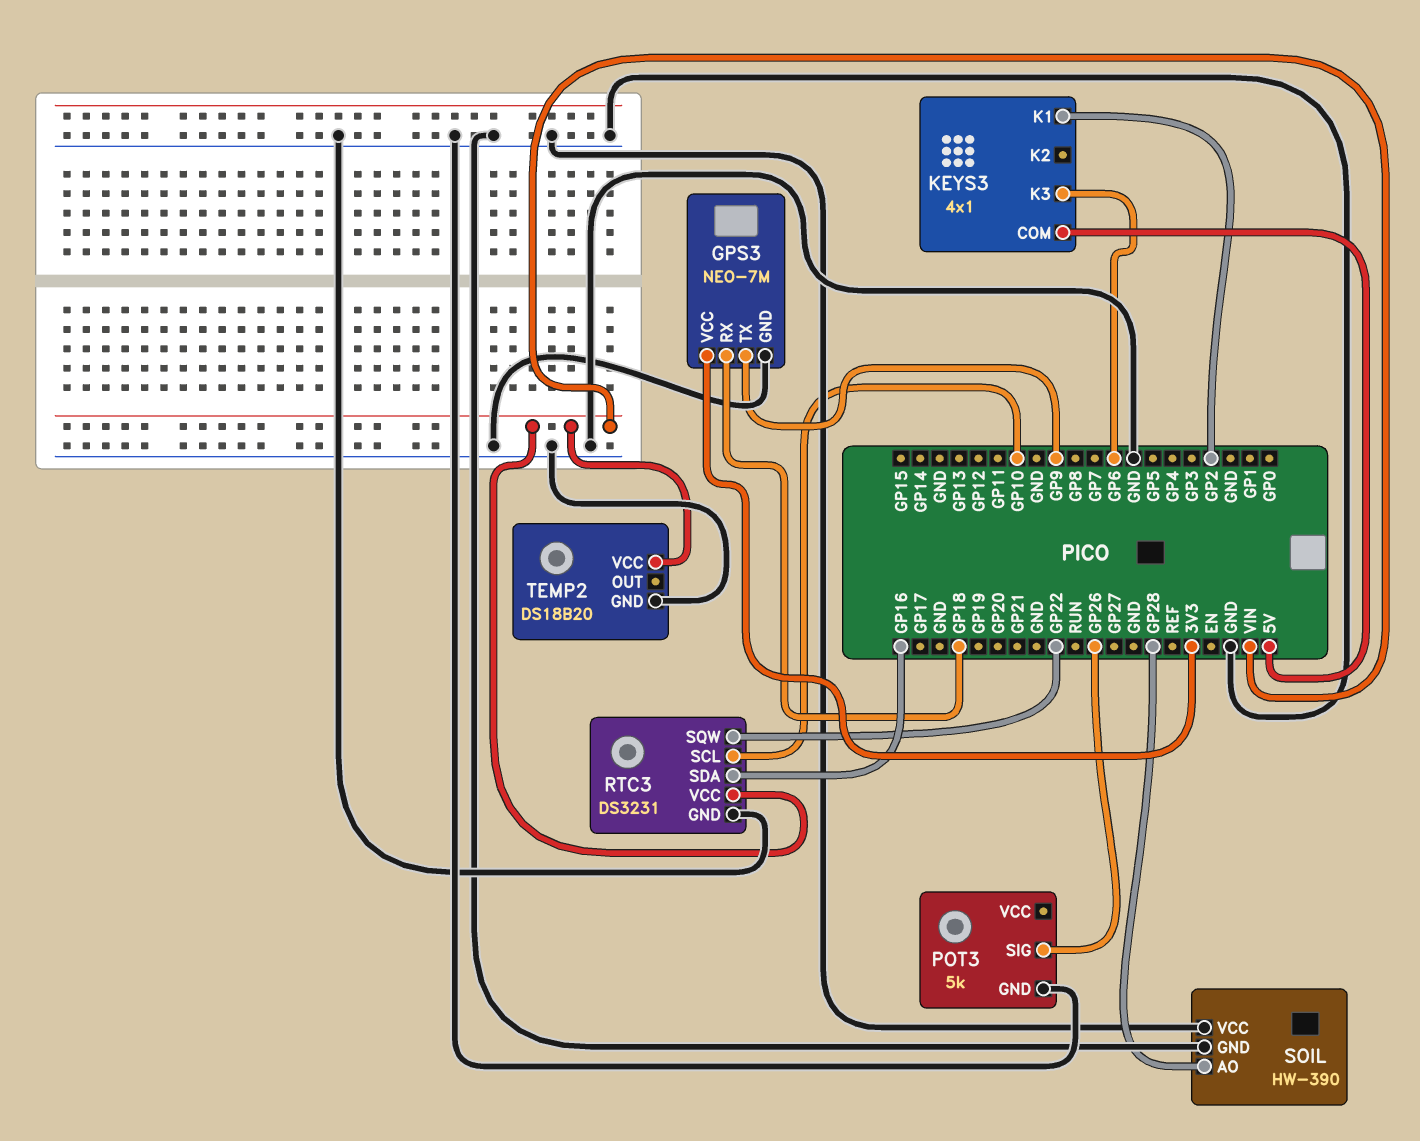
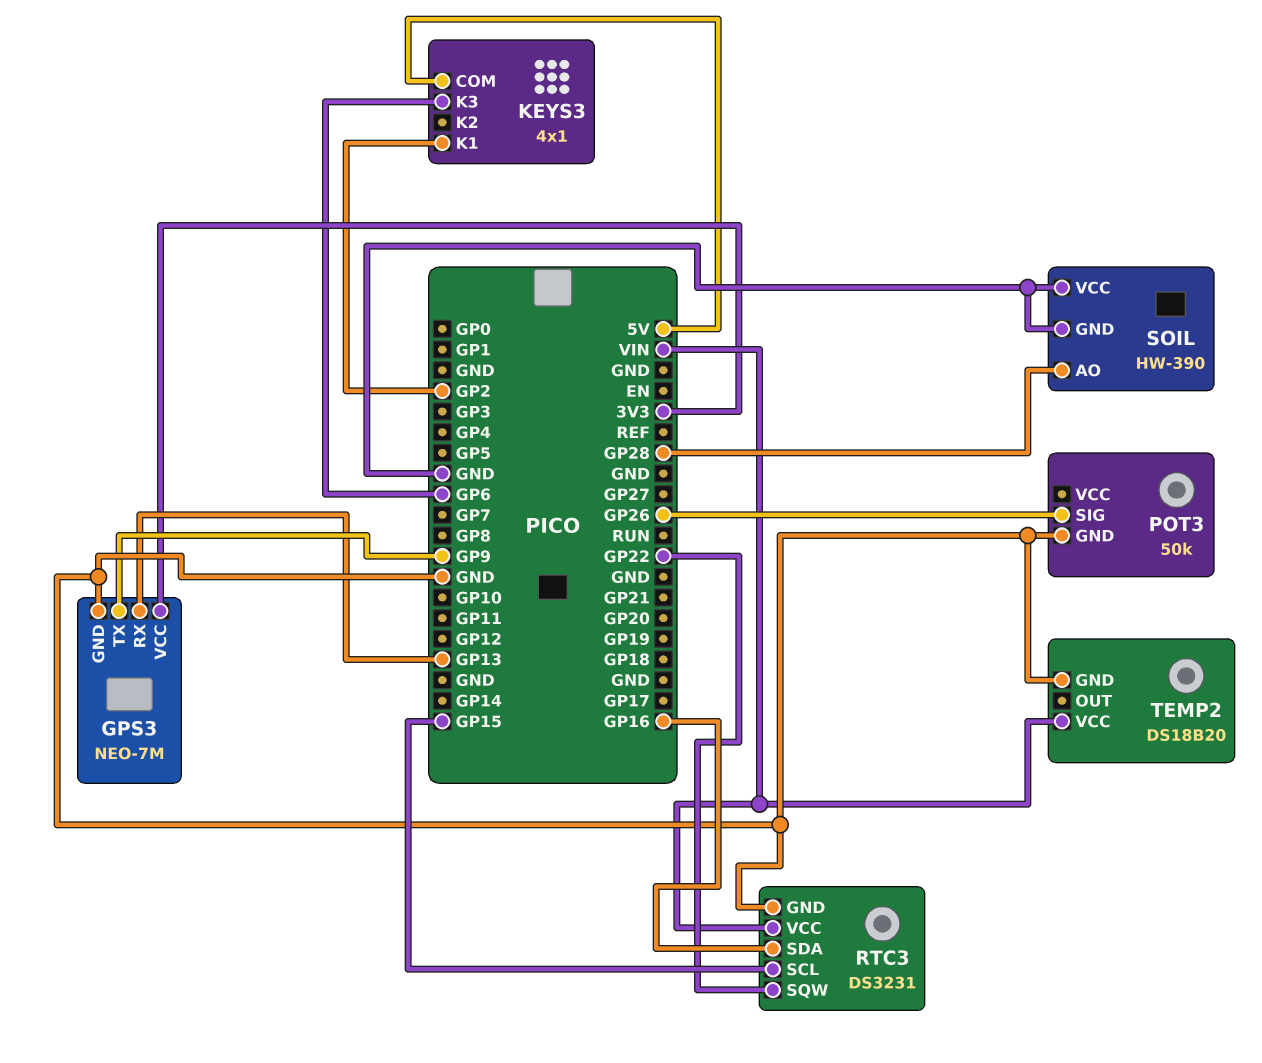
GPS3 pin RX: GP18 -> GP13
POT3: 5k -> 50k
RTC3 pin SCL: GP10 -> GP15

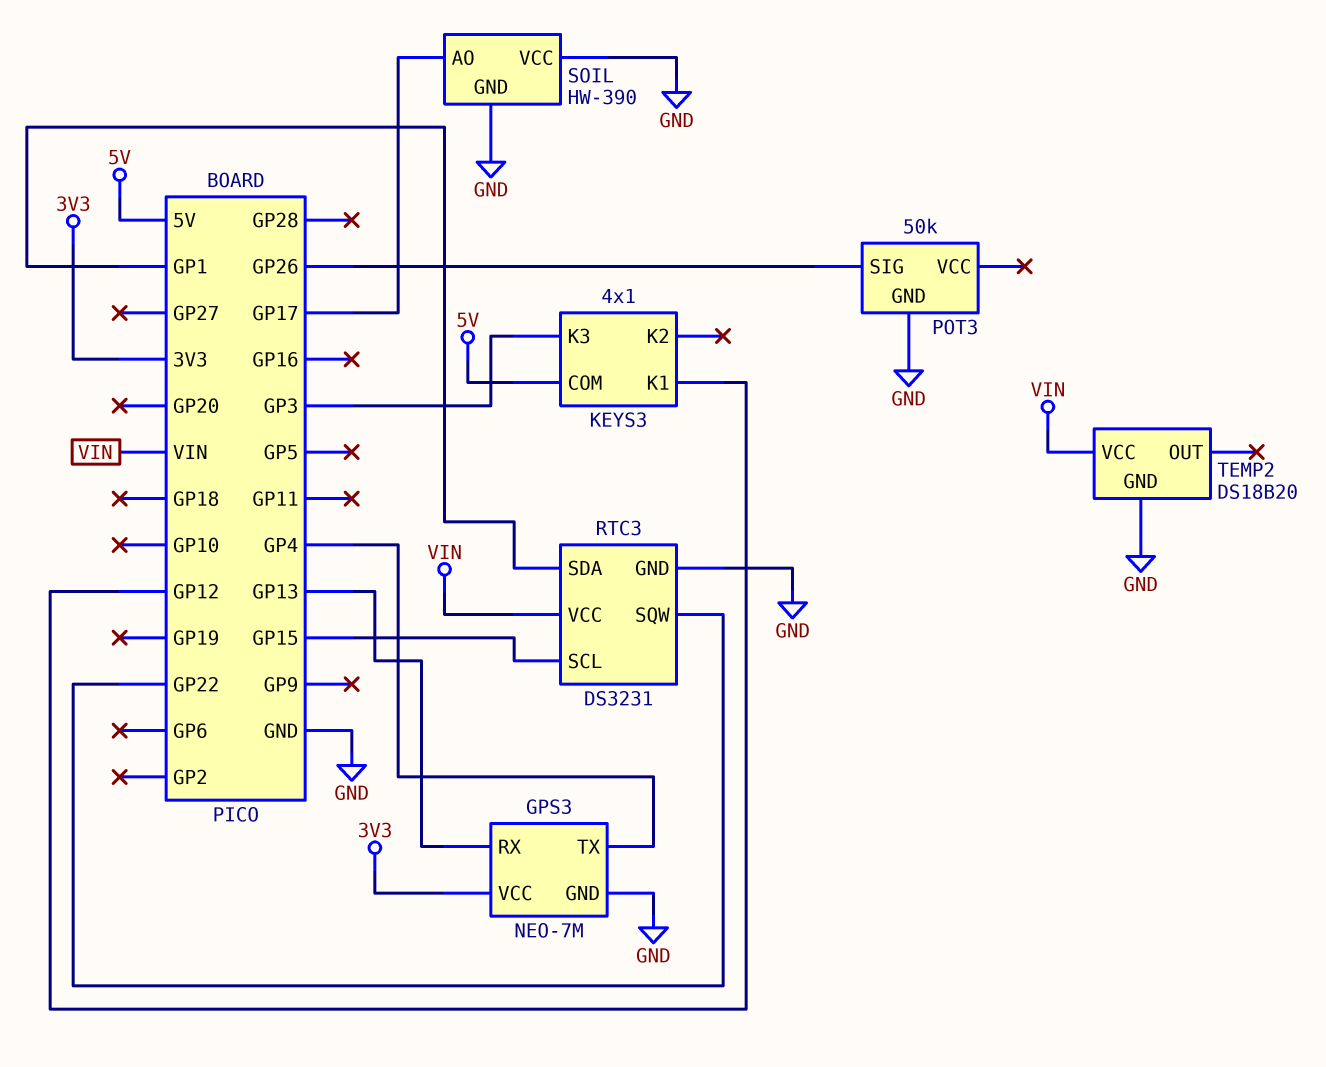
GPS3 pin TX: GP9 -> GP4
KEYS3 pin K1: GP2 -> GP12
KEYS3 pin K3: GP6 -> GP3
RTC3 pin SDA: GP16 -> GP1
SOIL pin AO: GP28 -> GP17

